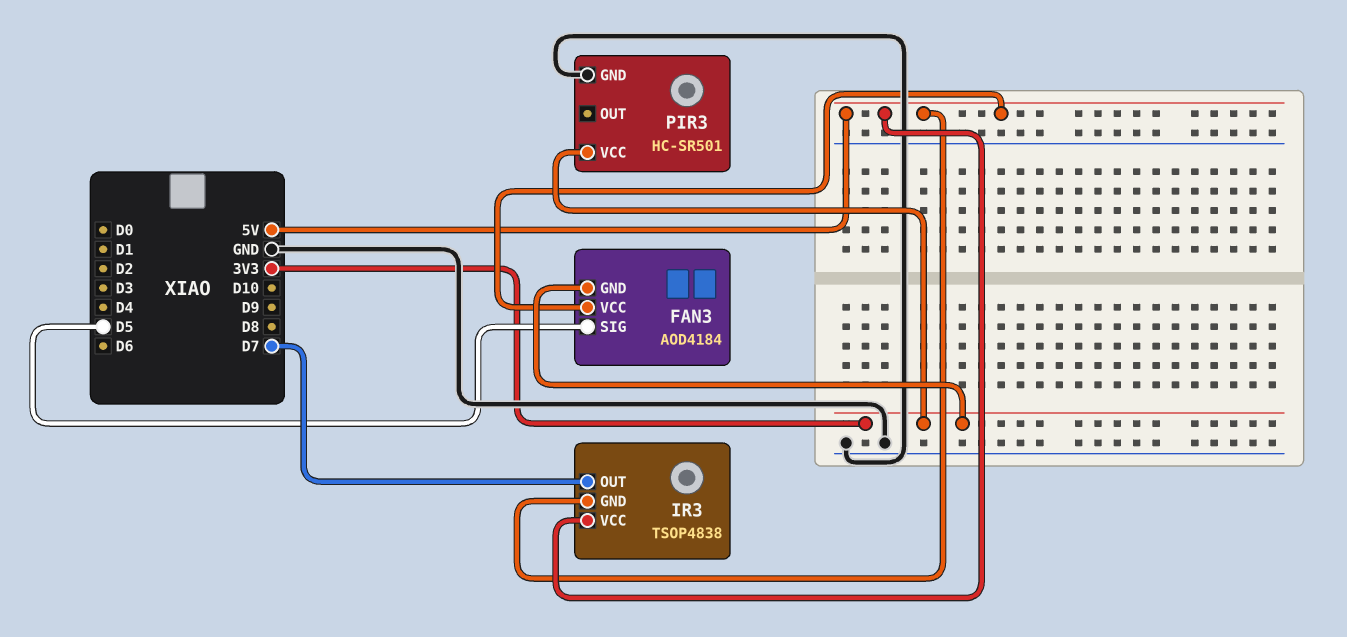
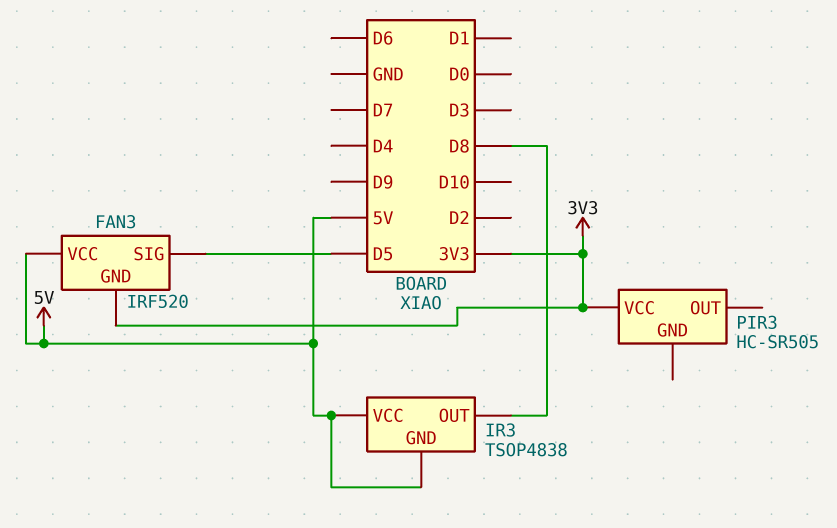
FAN3: AOD4184 -> IRF520
IR3 pin OUT: D7 -> D8
PIR3: HC-SR501 -> HC-SR505
PIR3 pin GND: GND -> none

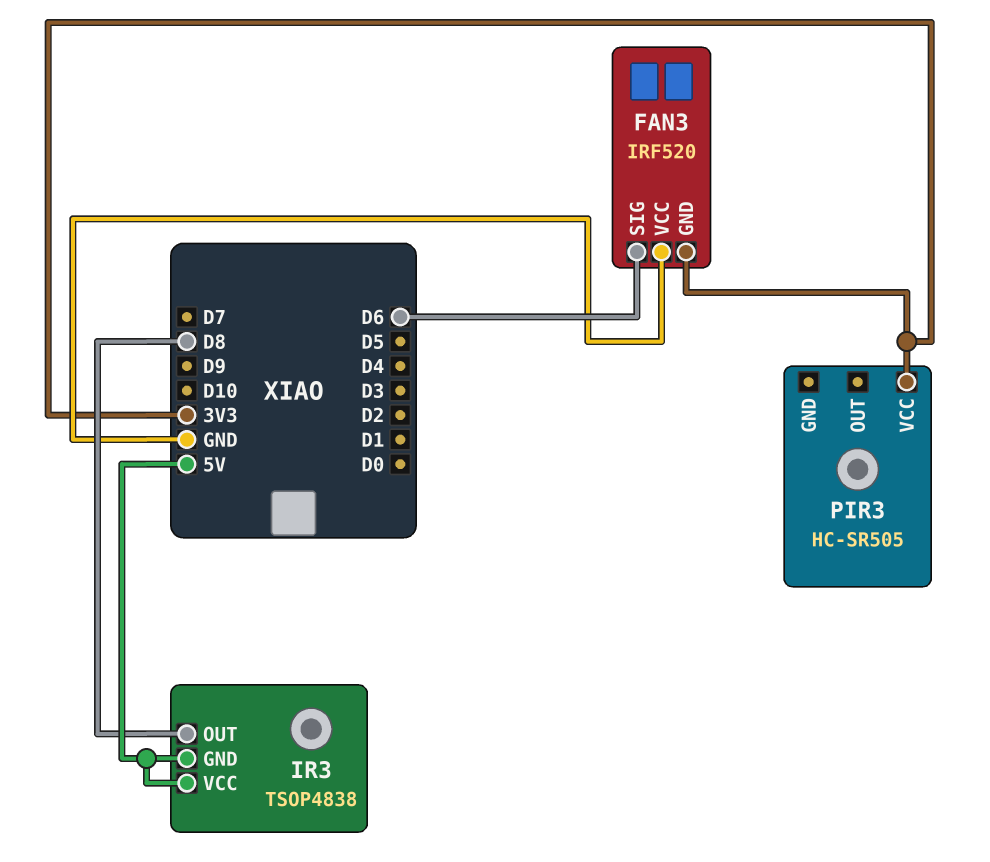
FAN3 pin SIG: D5 -> D6
FAN3 pin VCC: 5V -> GND

